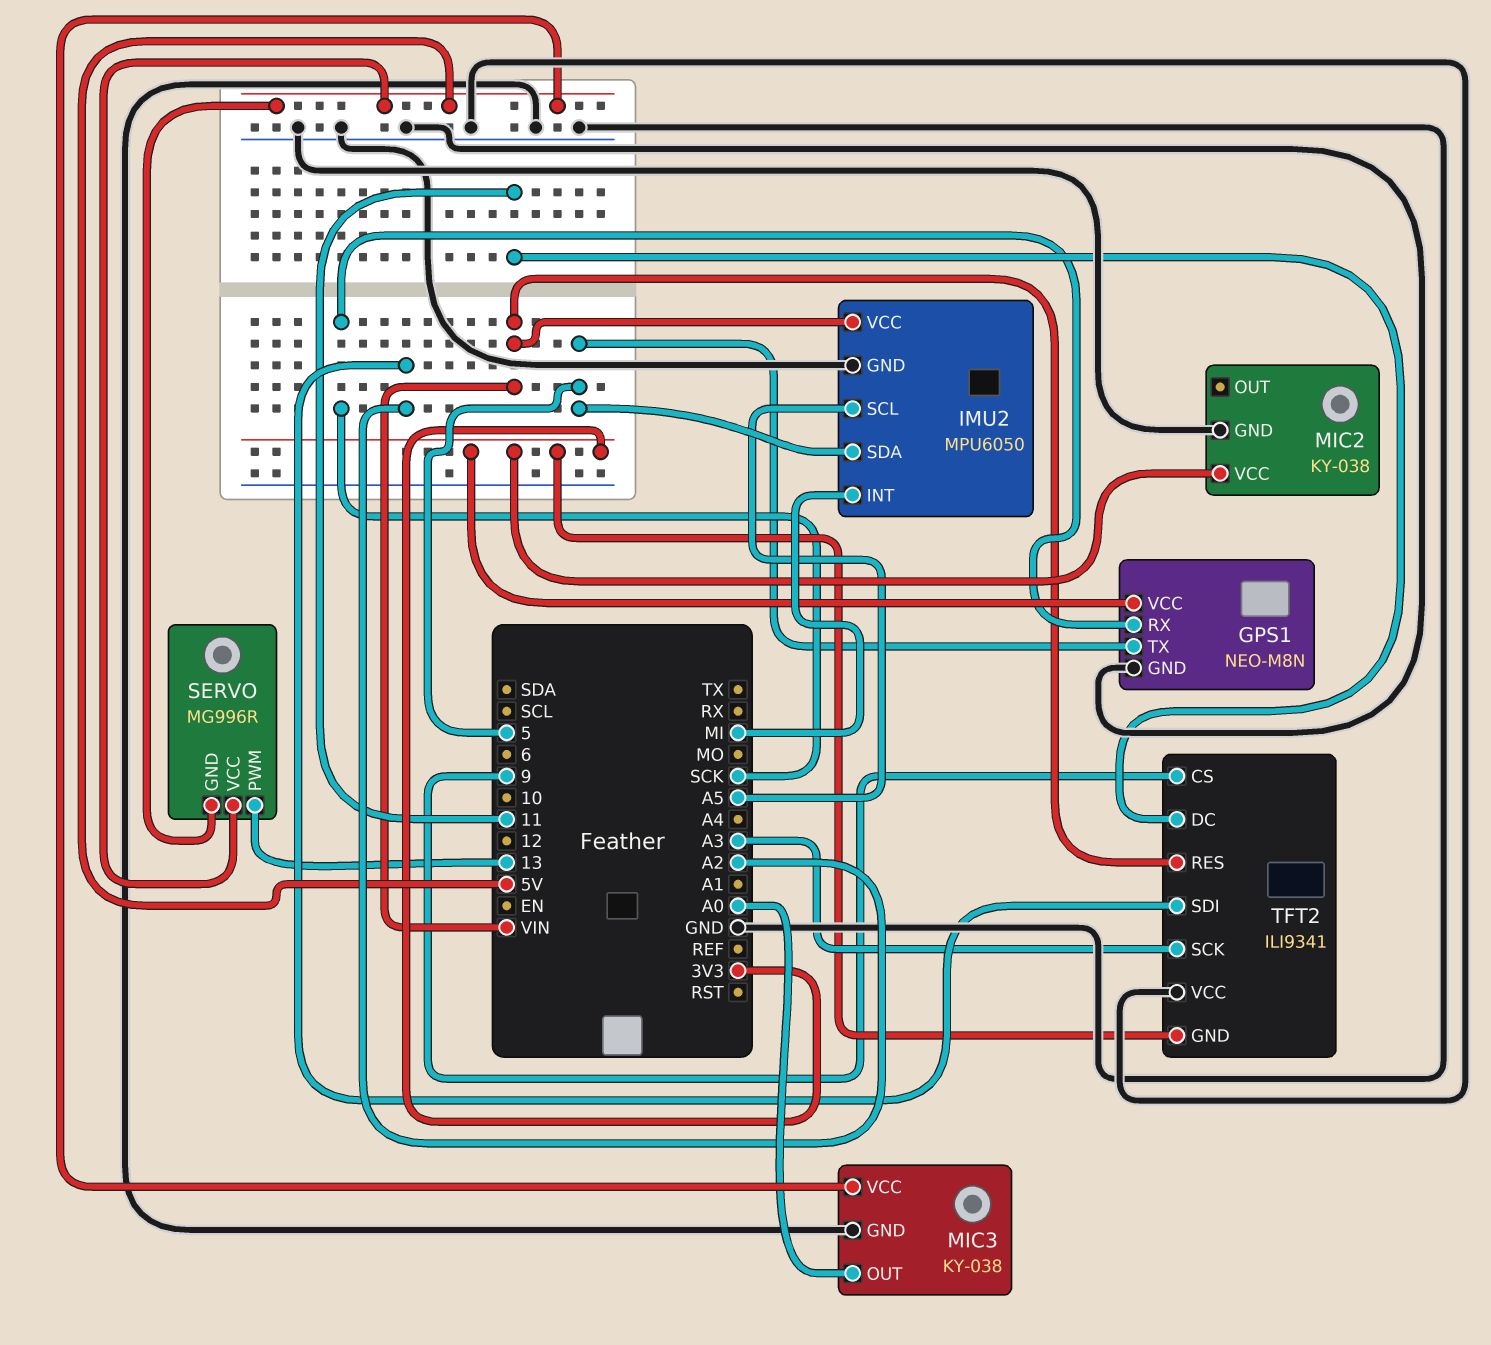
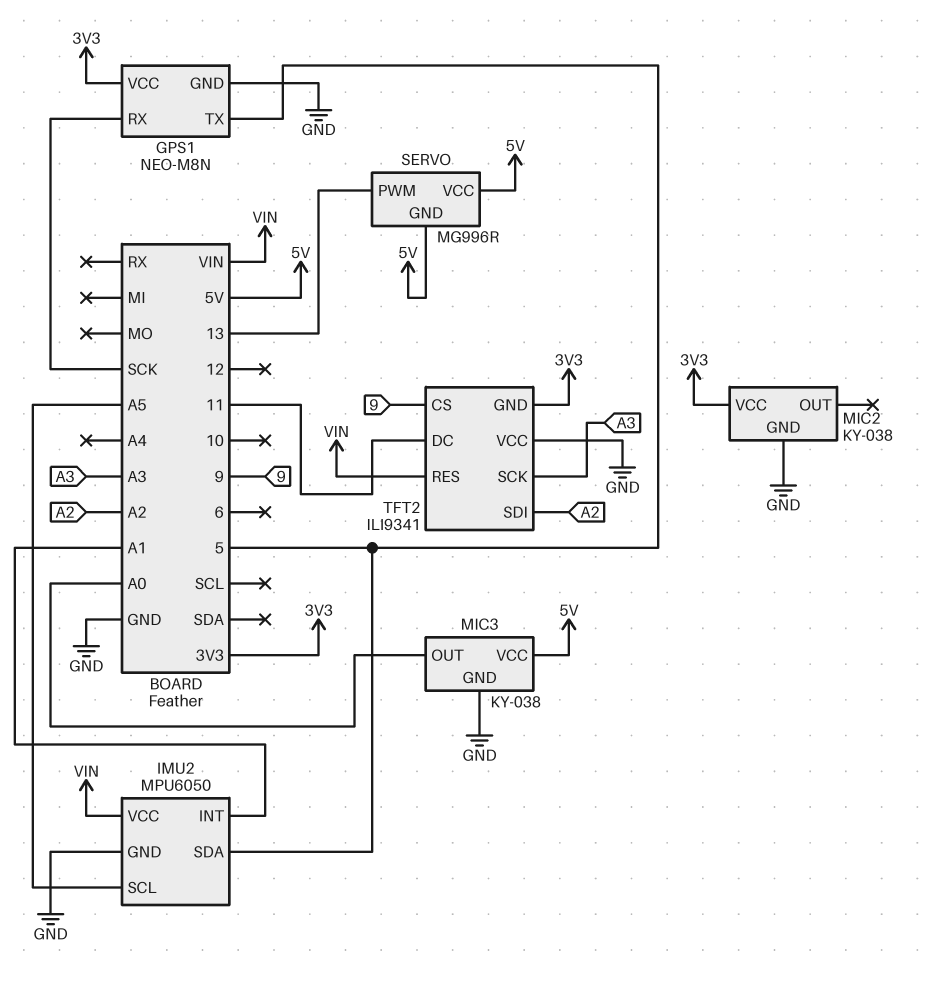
IMU2 pin INT: MI -> A1

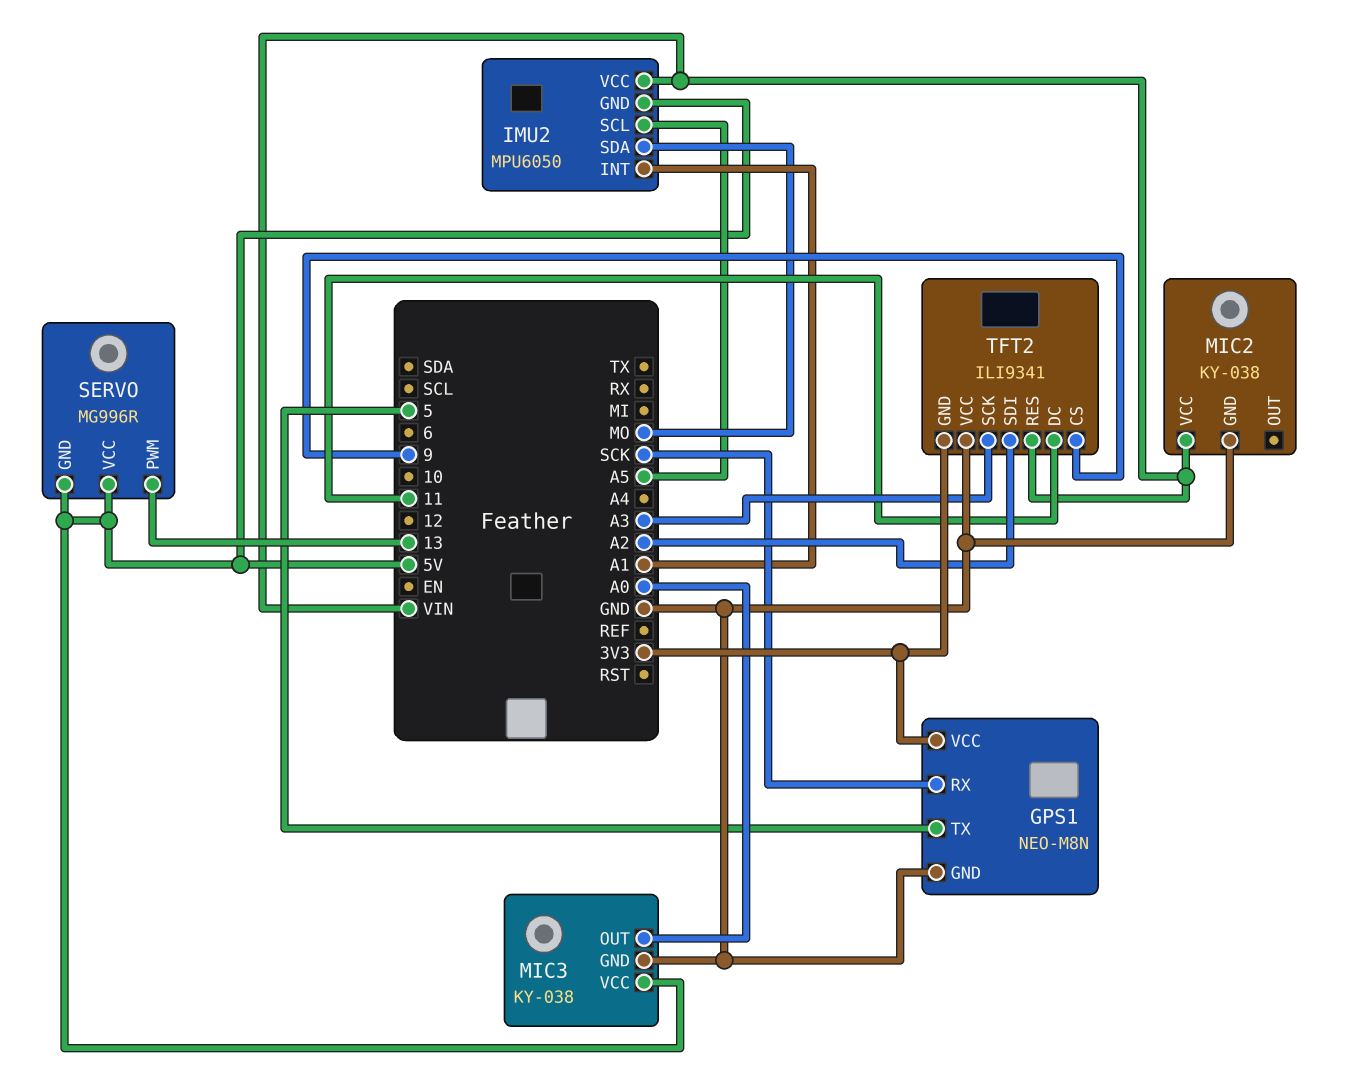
IMU2 pin GND: GND -> 5V
IMU2 pin SDA: 5 -> MO
MIC2 pin VCC: 3V3 -> VIN

